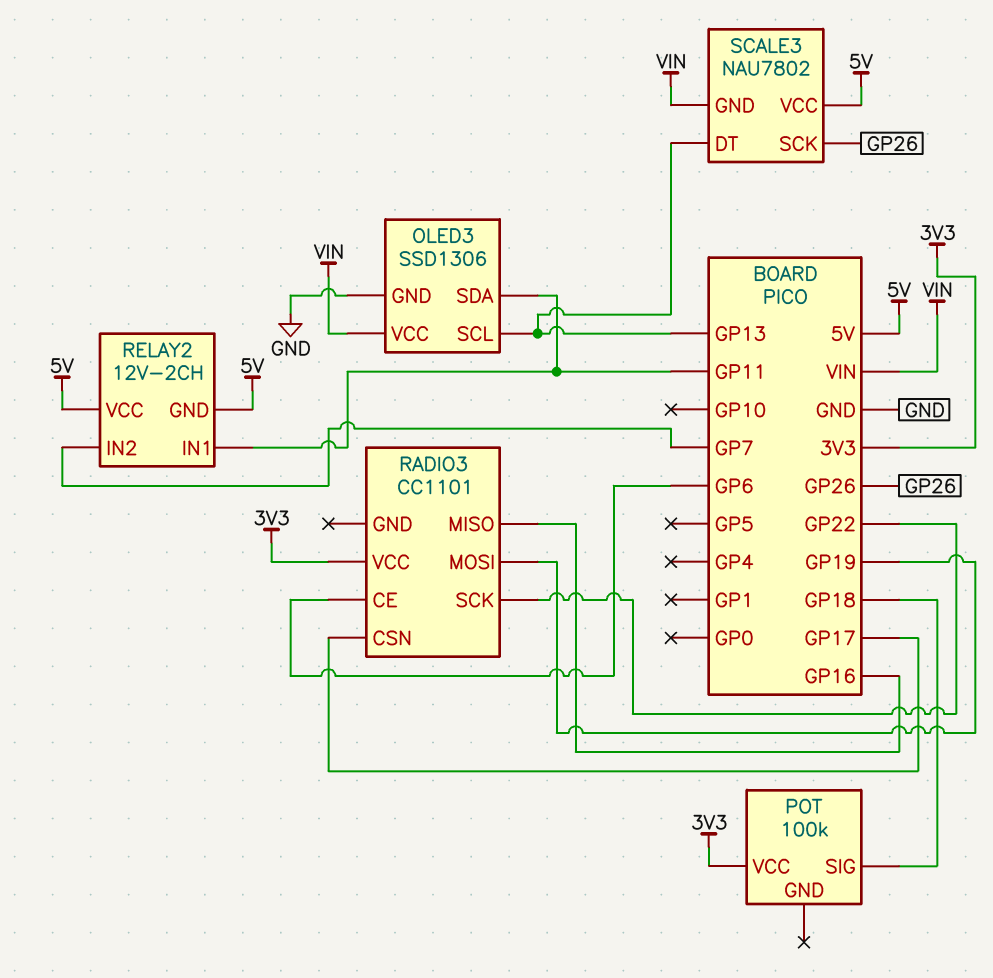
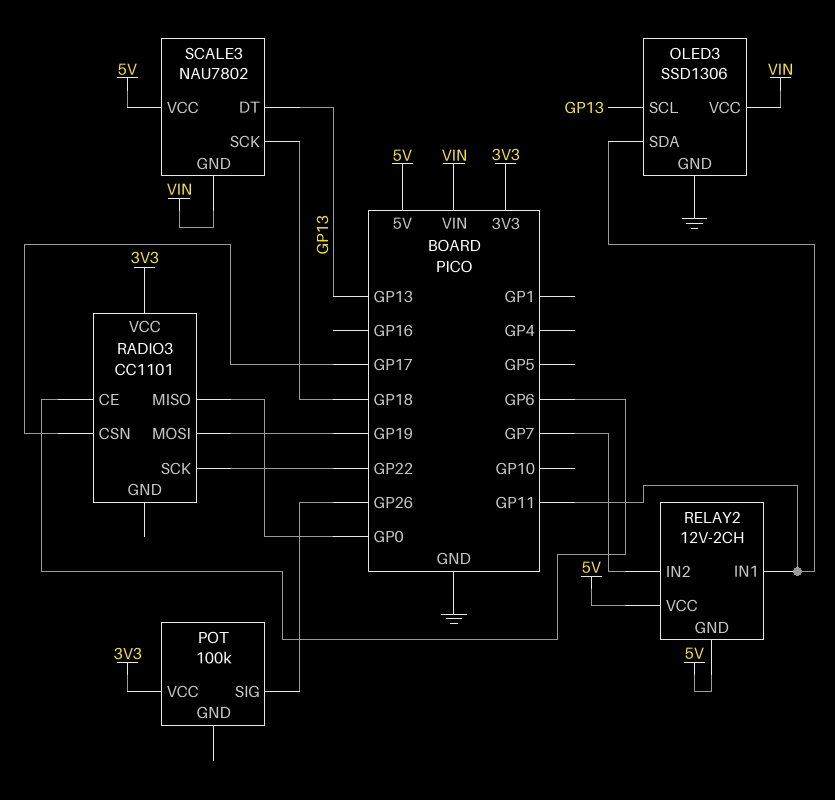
POT pin SIG: GP18 -> GP26
RADIO3 pin MISO: GP16 -> GP0
SCALE3 pin SCK: GP26 -> GP18

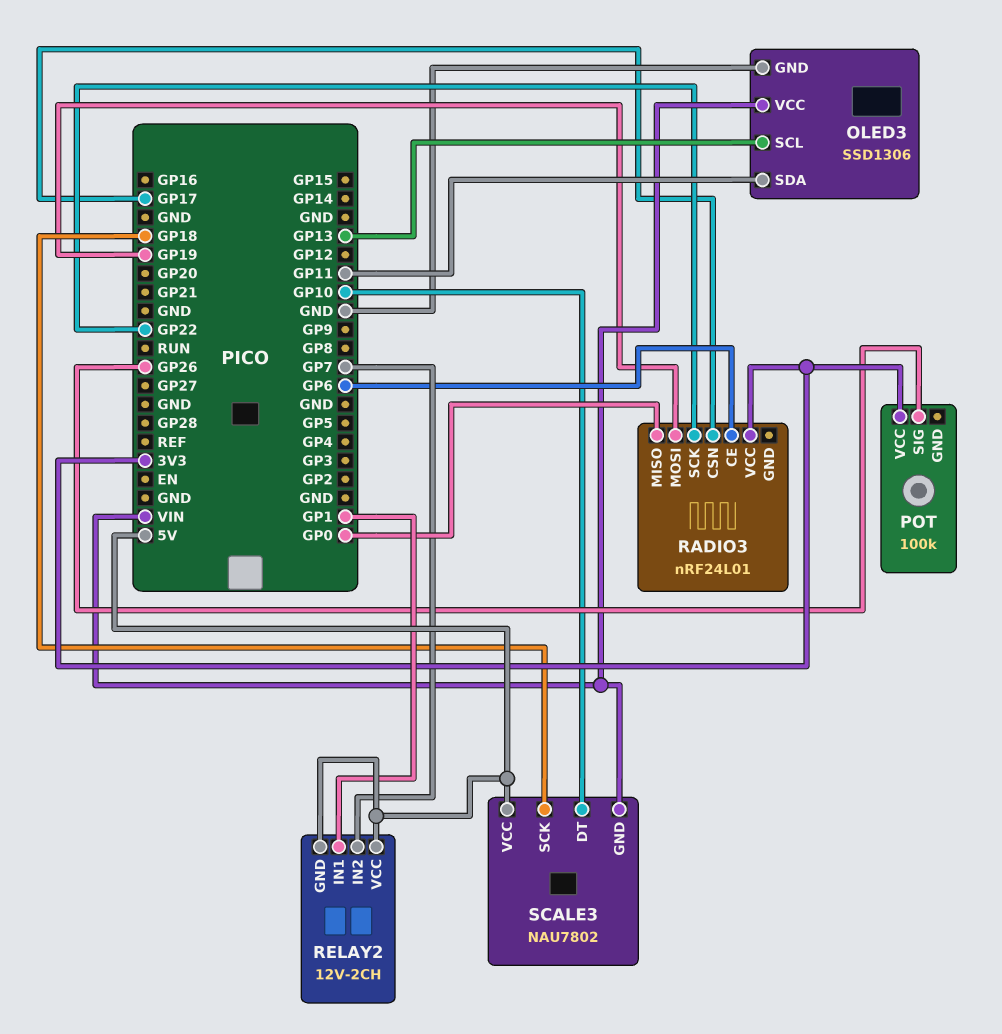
RADIO3: CC1101 -> nRF24L01
RELAY2 pin IN1: GP11 -> GP1
SCALE3 pin DT: GP13 -> GP10

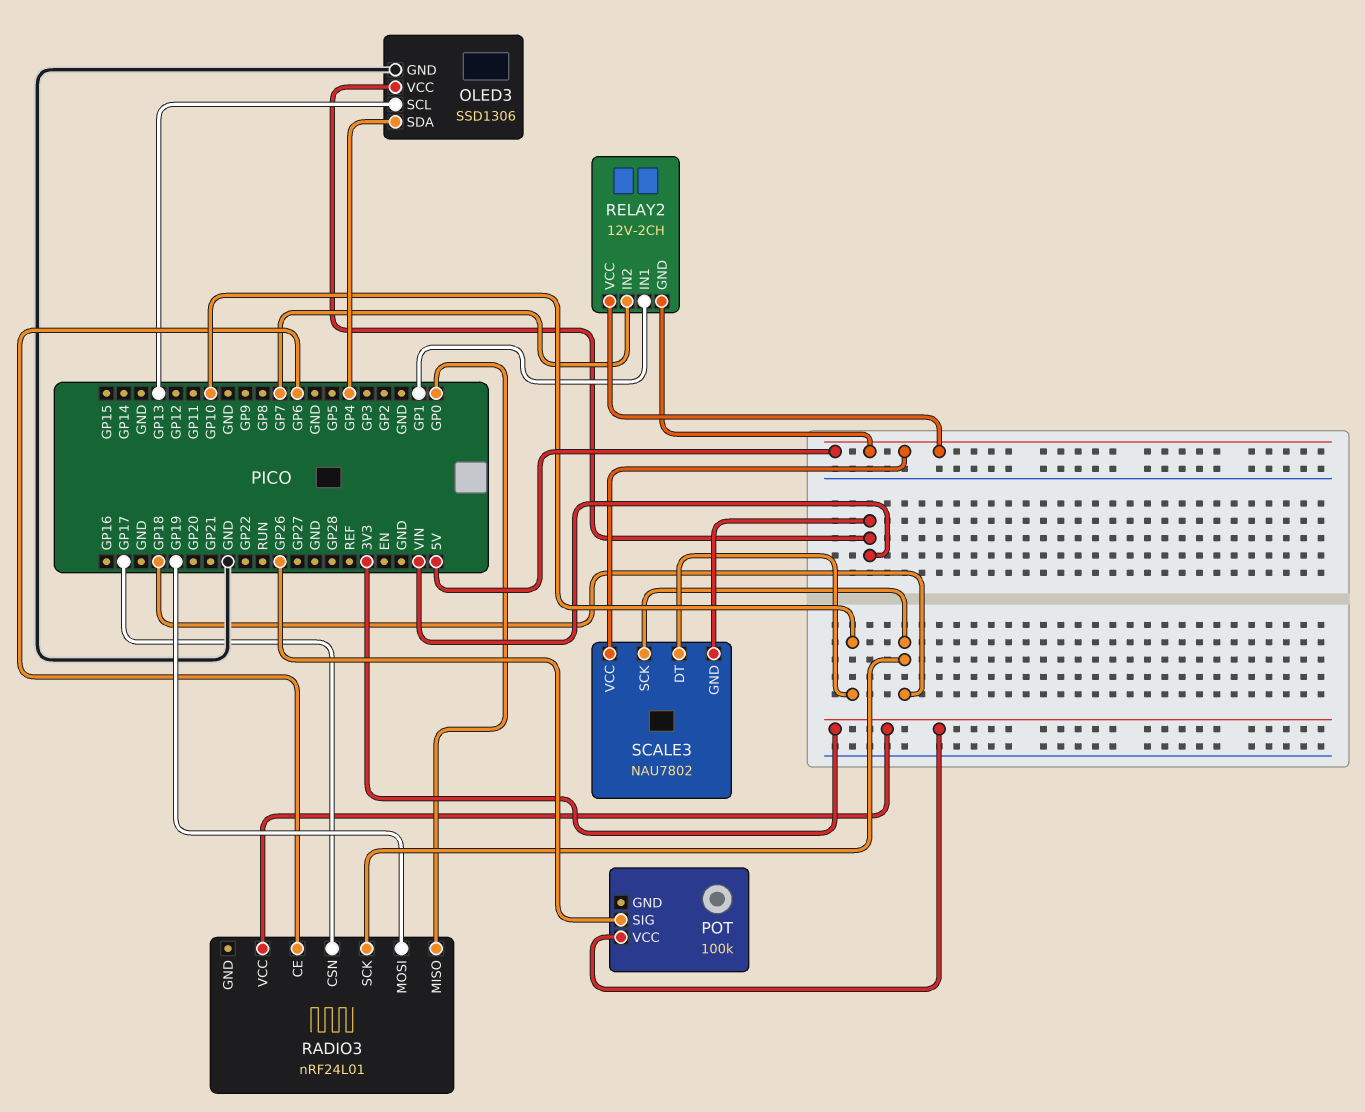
OLED3 pin SDA: GP11 -> GP4
RADIO3 pin SCK: GP22 -> GP18

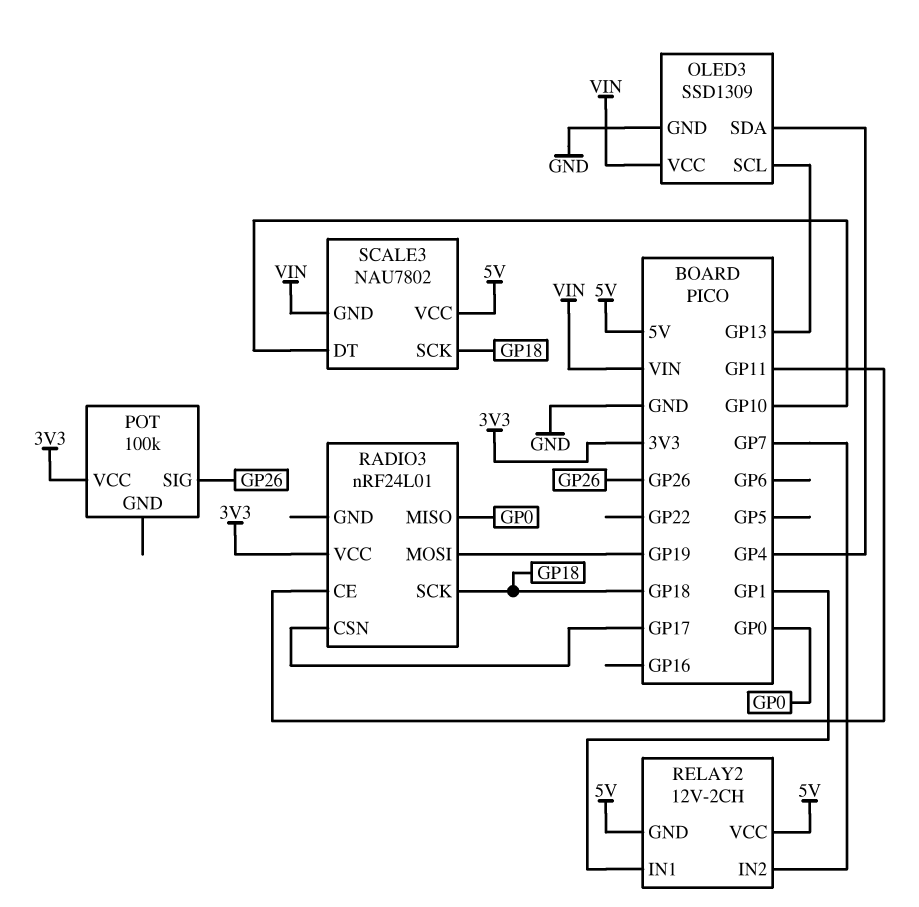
OLED3: SSD1306 -> SSD1309
RADIO3 pin CE: GP6 -> GP11

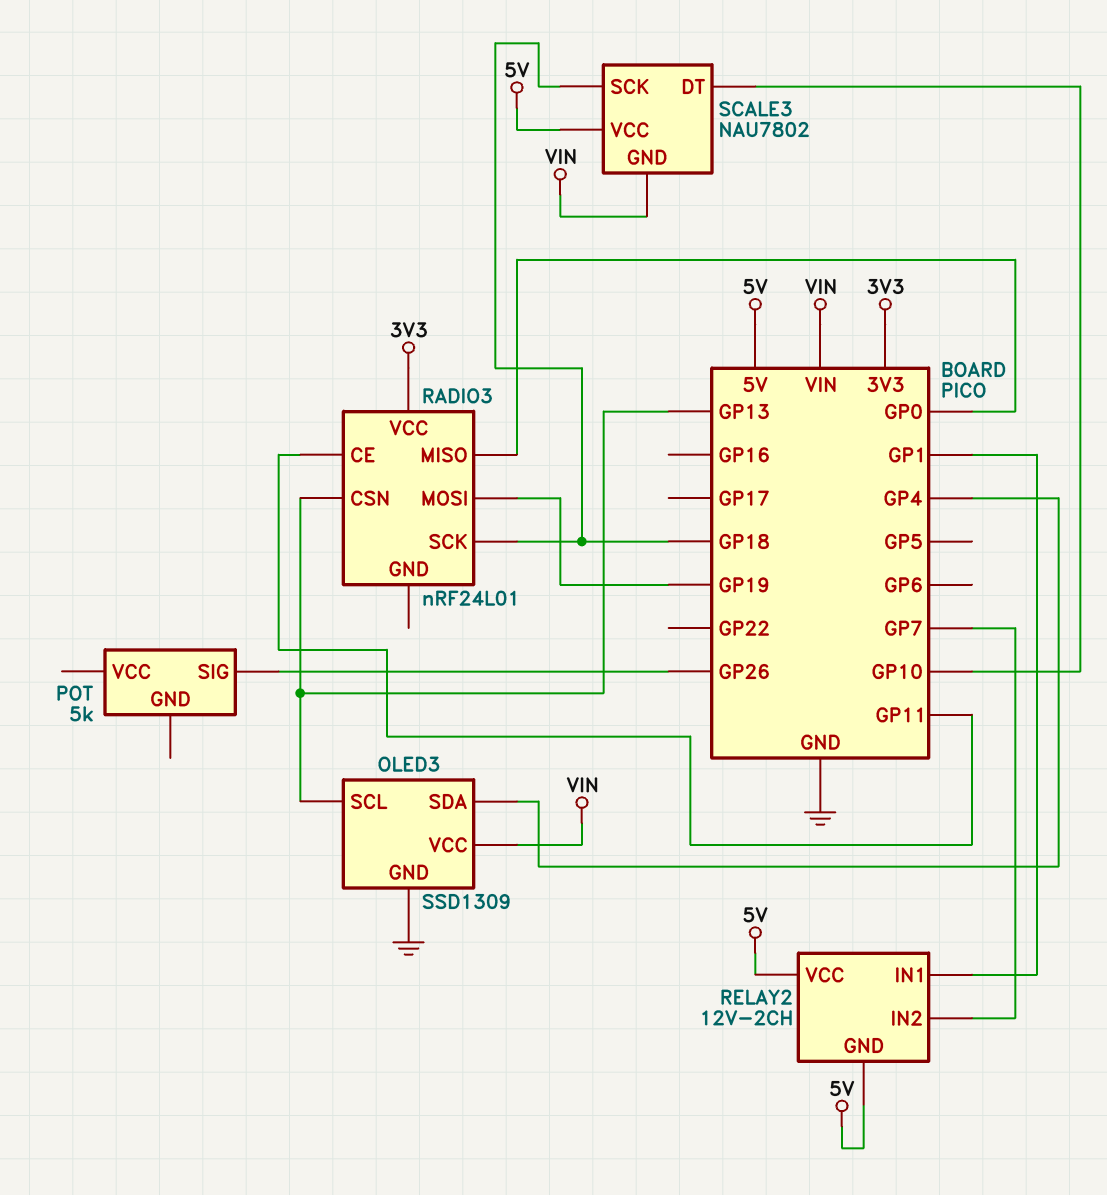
POT: 100k -> 5k
POT pin VCC: 3V3 -> none
RADIO3 pin CSN: GP17 -> GP13

